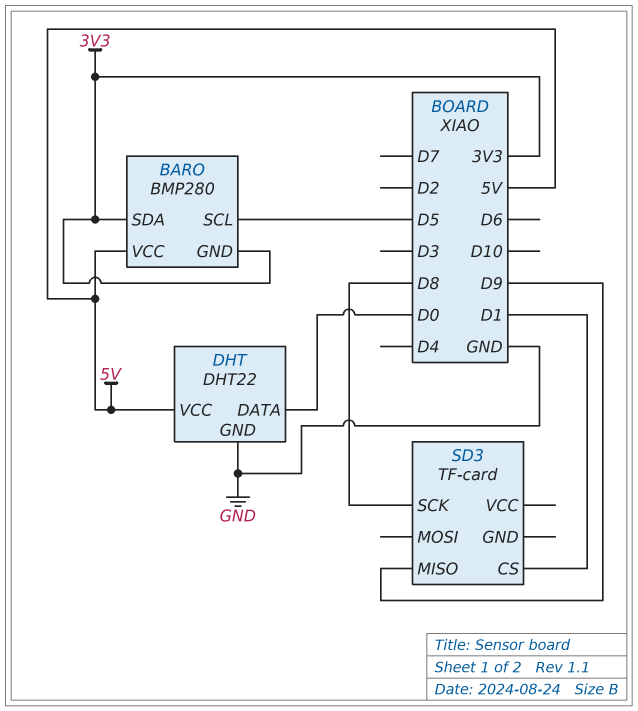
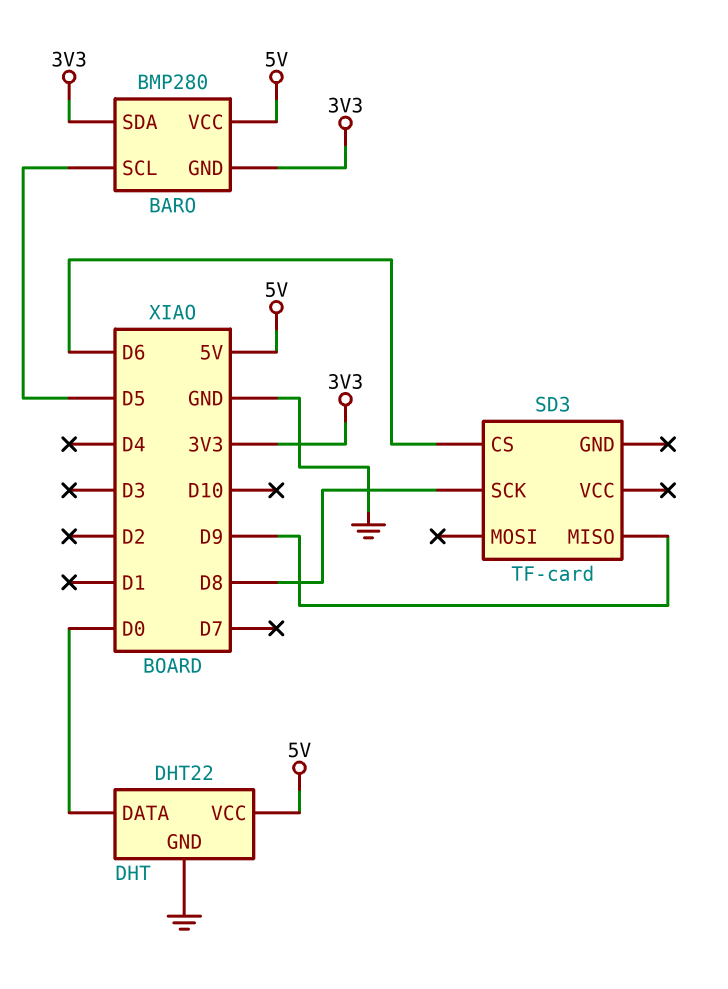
SD3 pin CS: D1 -> D6

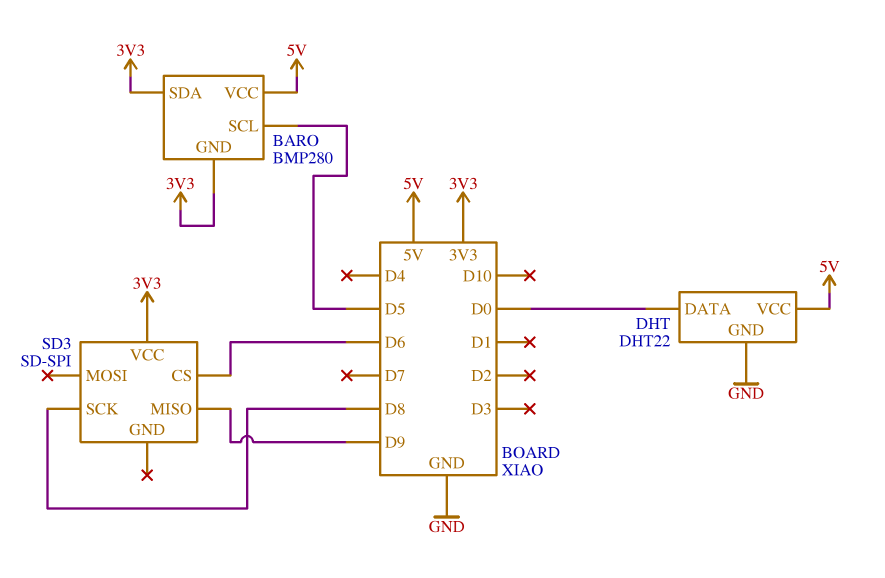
SD3: TF-card -> SD-SPI
SD3 pin VCC: none -> 3V3

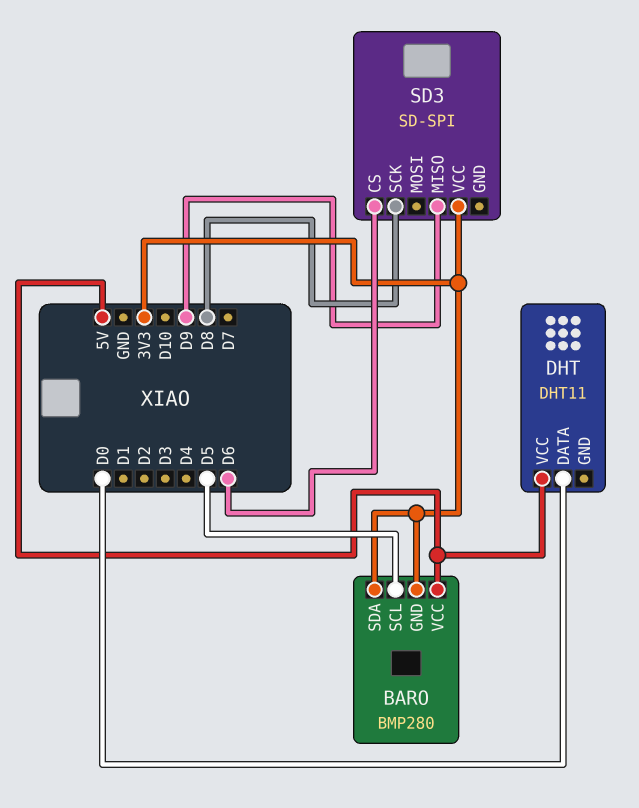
DHT: DHT22 -> DHT11
DHT pin GND: GND -> none

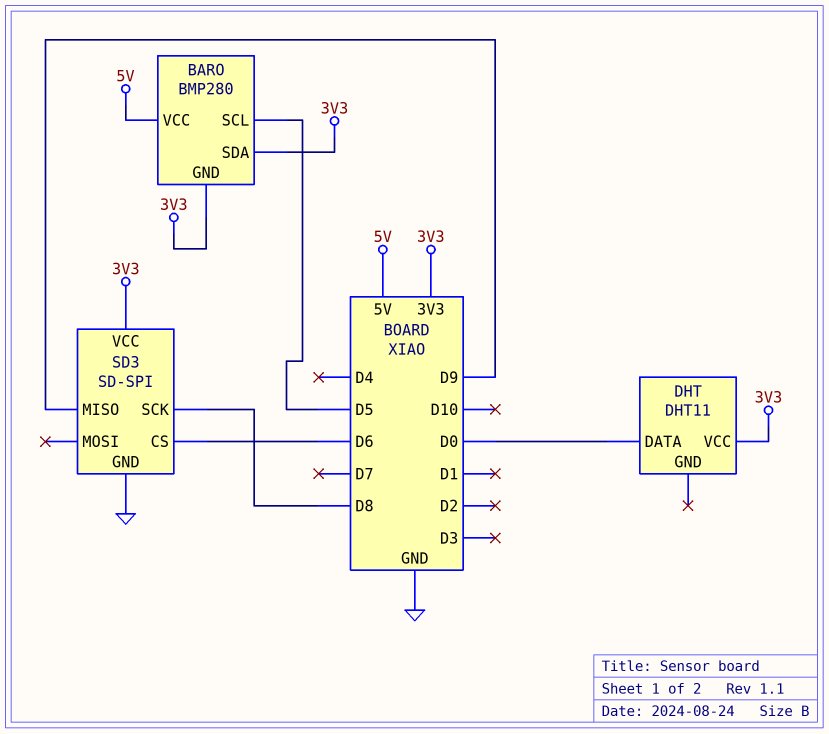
DHT pin VCC: 5V -> 3V3
SD3 pin GND: none -> GND

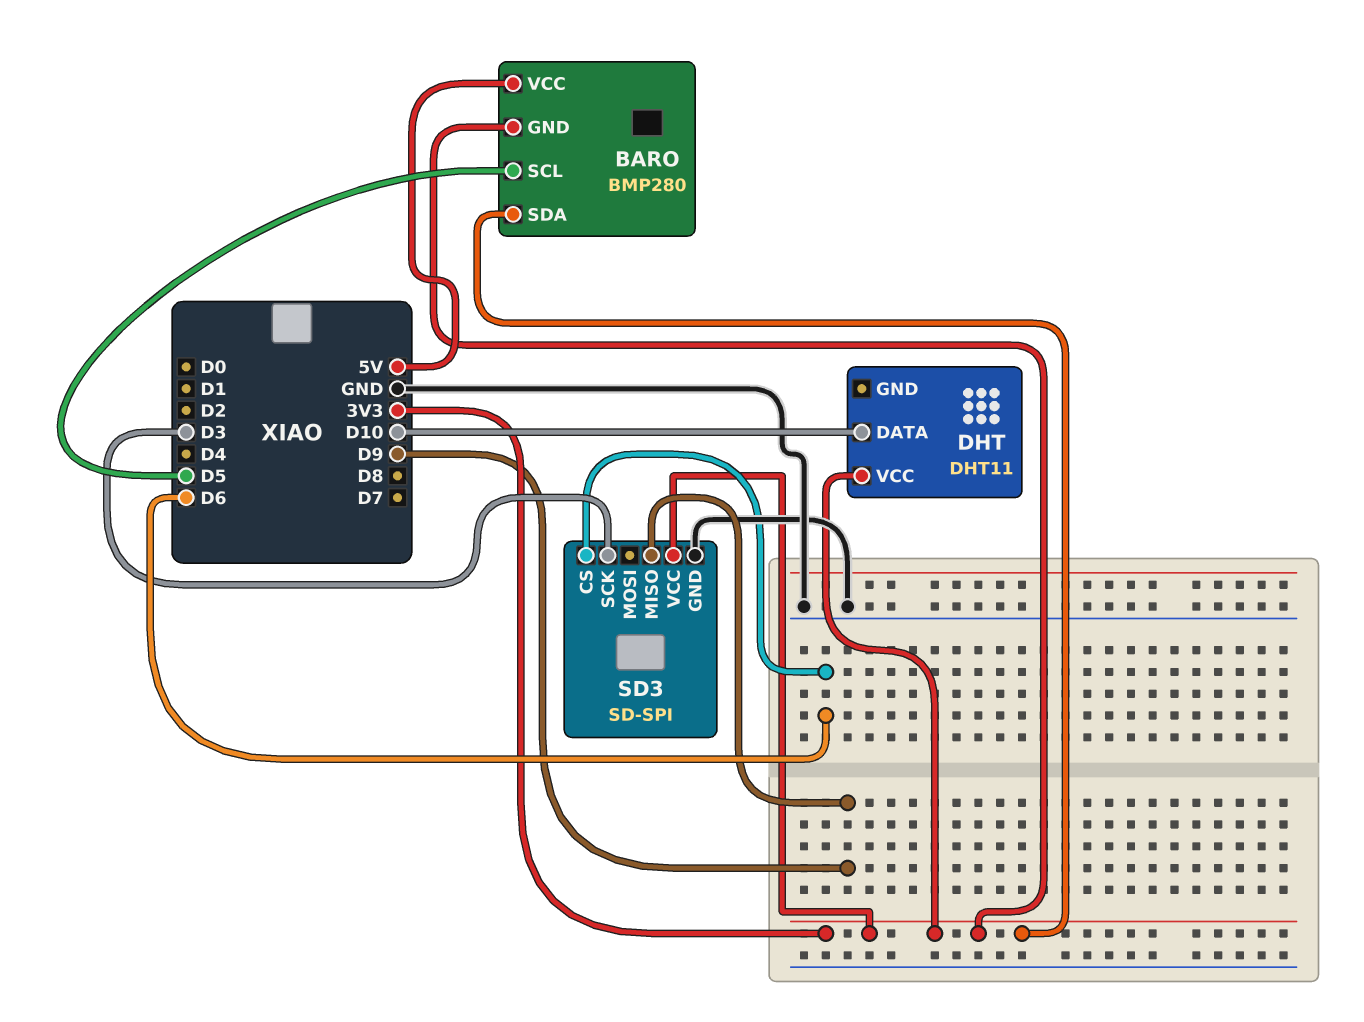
DHT pin DATA: D0 -> D10
SD3 pin SCK: D8 -> D3

